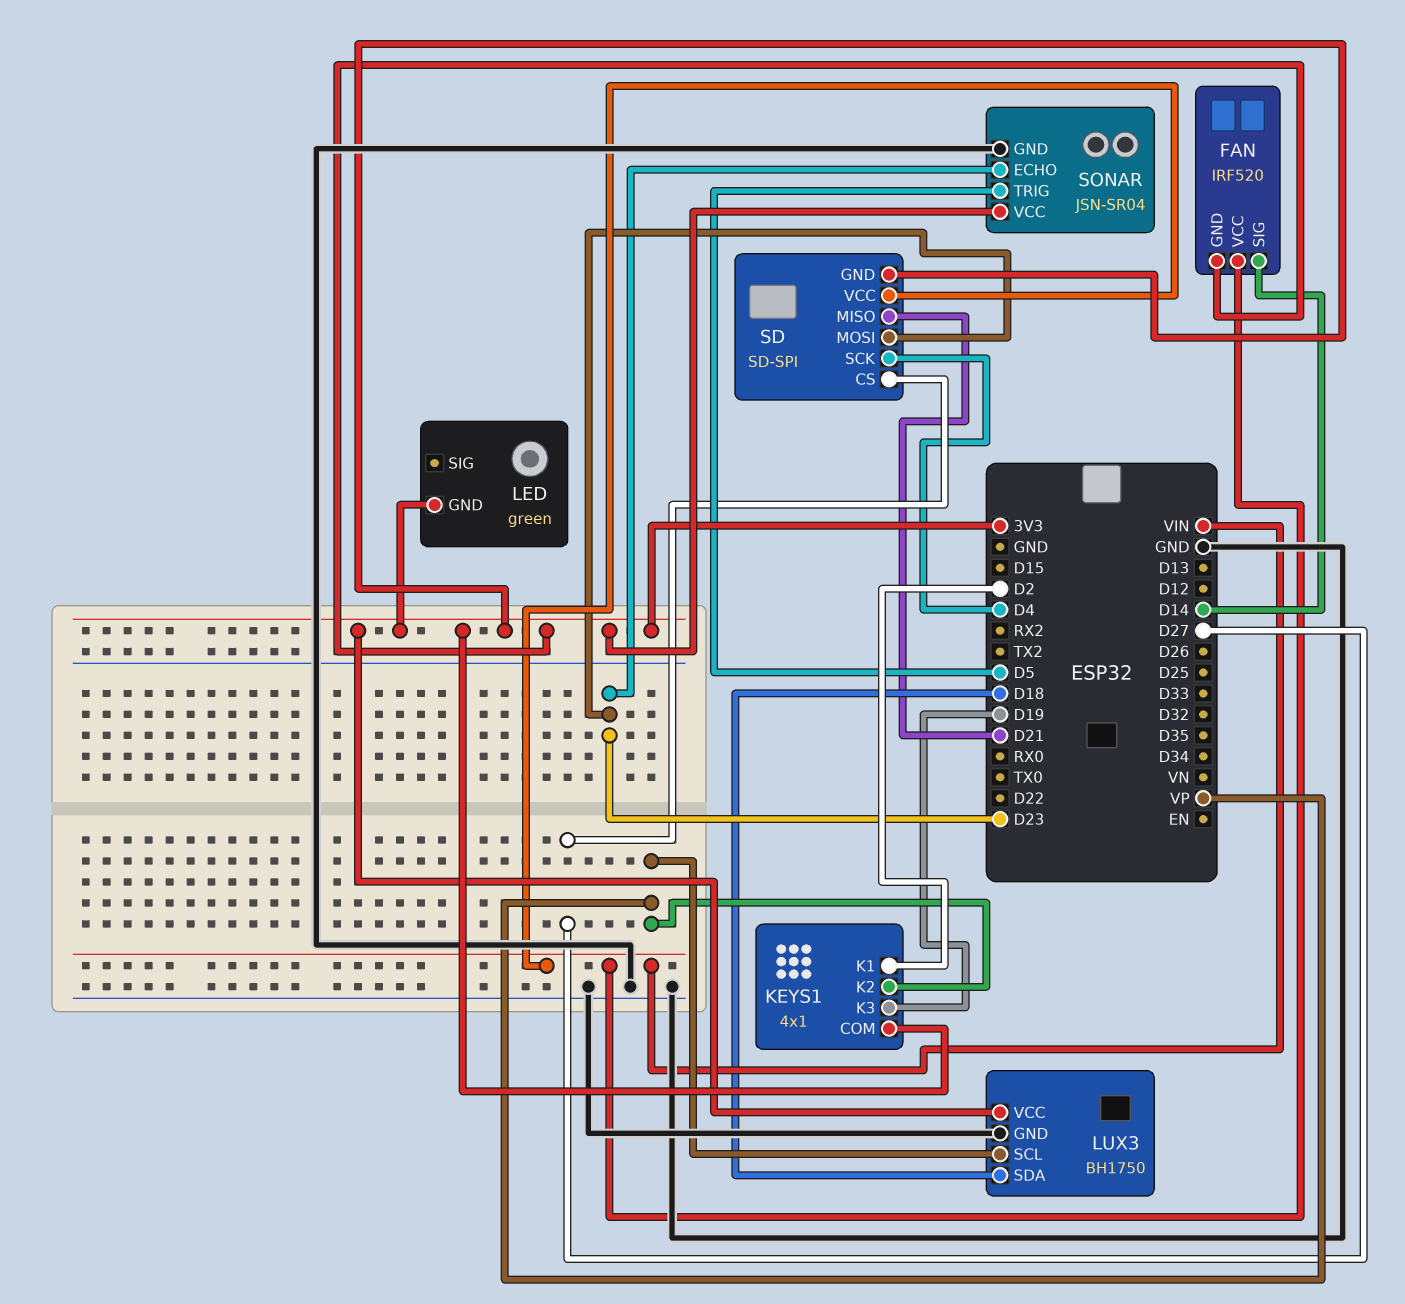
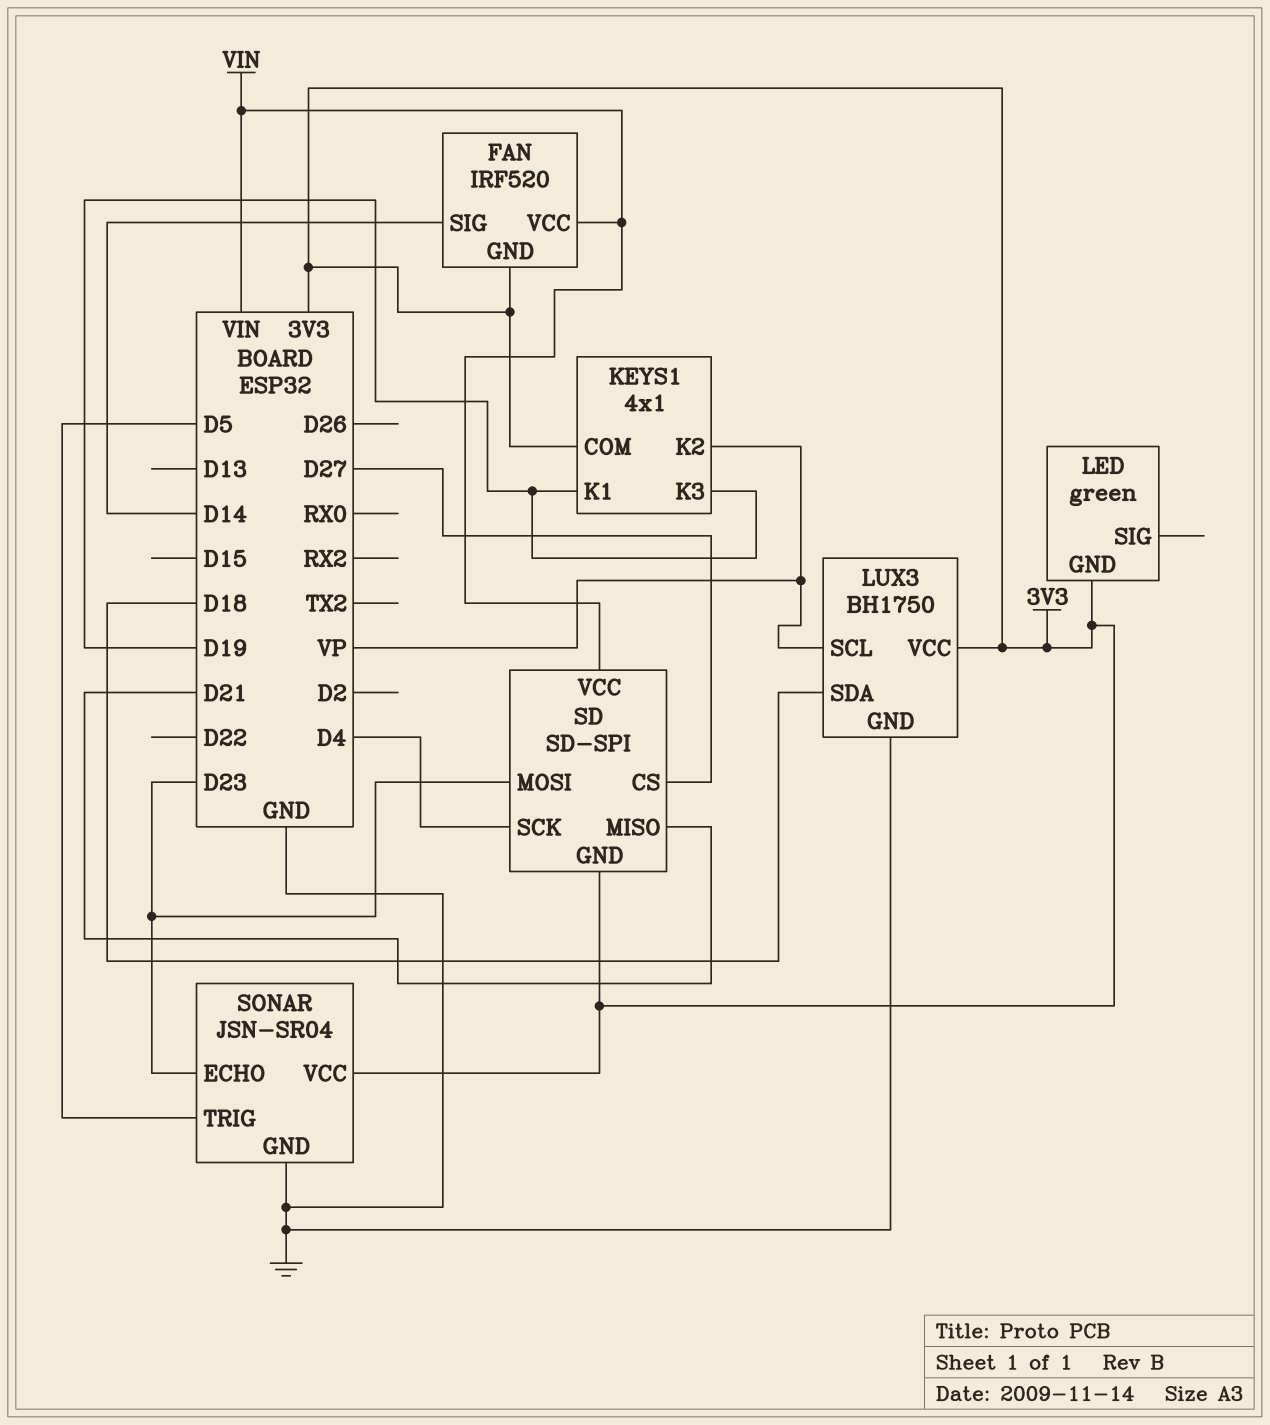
KEYS1 pin K1: D2 -> D19

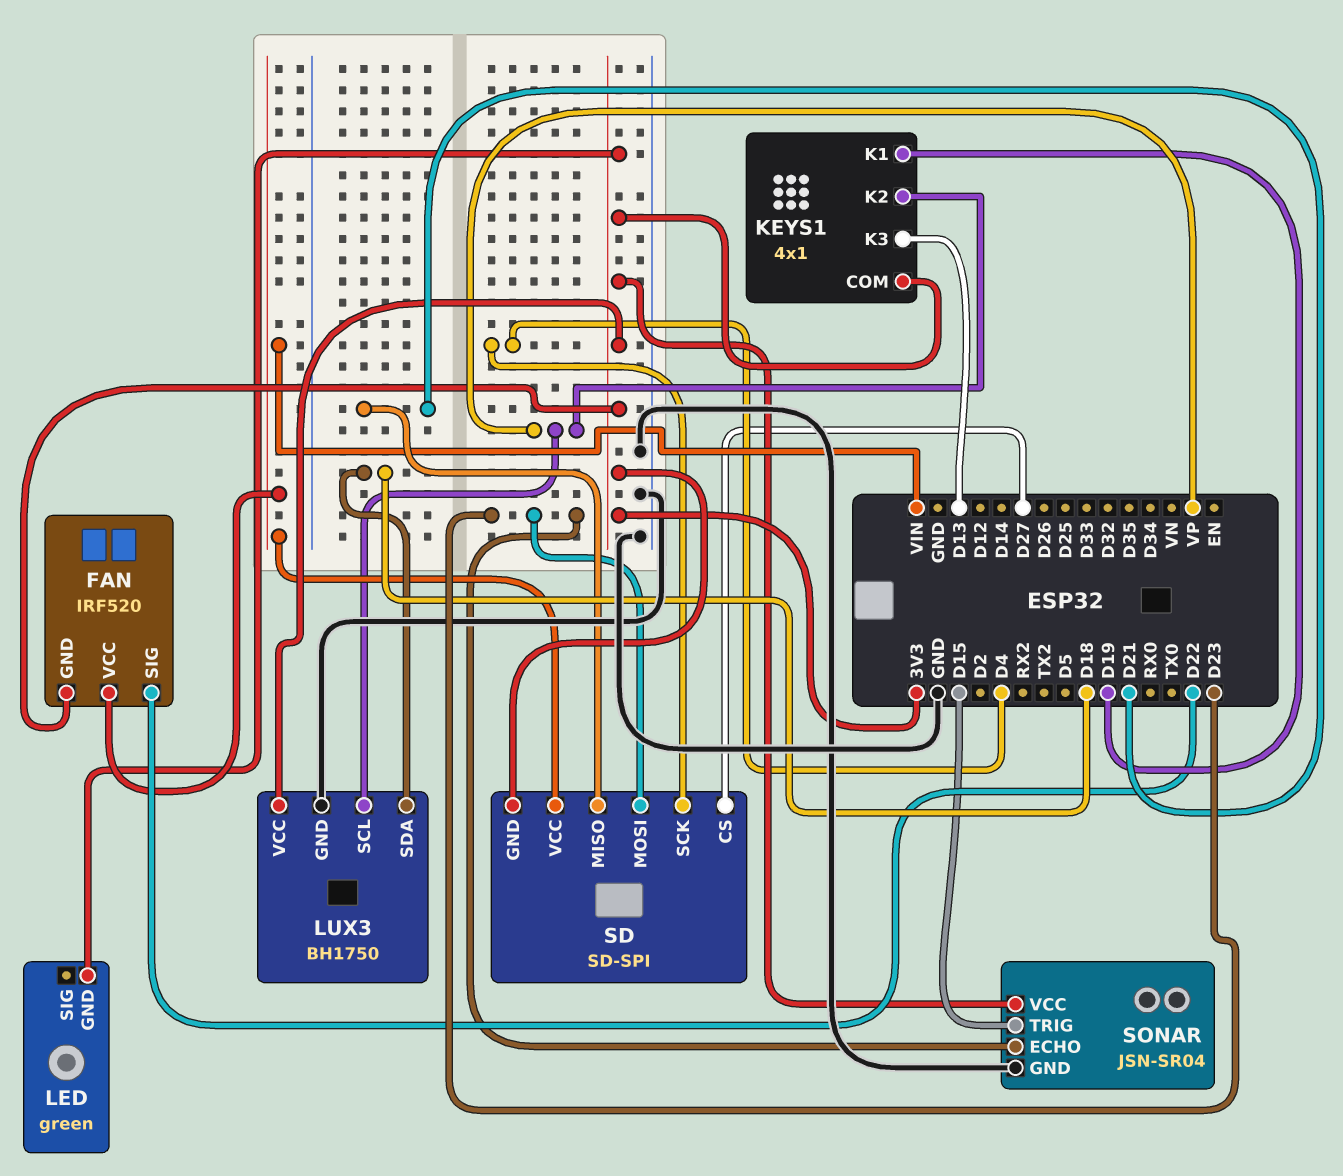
FAN pin SIG: D14 -> D22
KEYS1 pin K3: D19 -> D13
SONAR pin TRIG: D5 -> D15

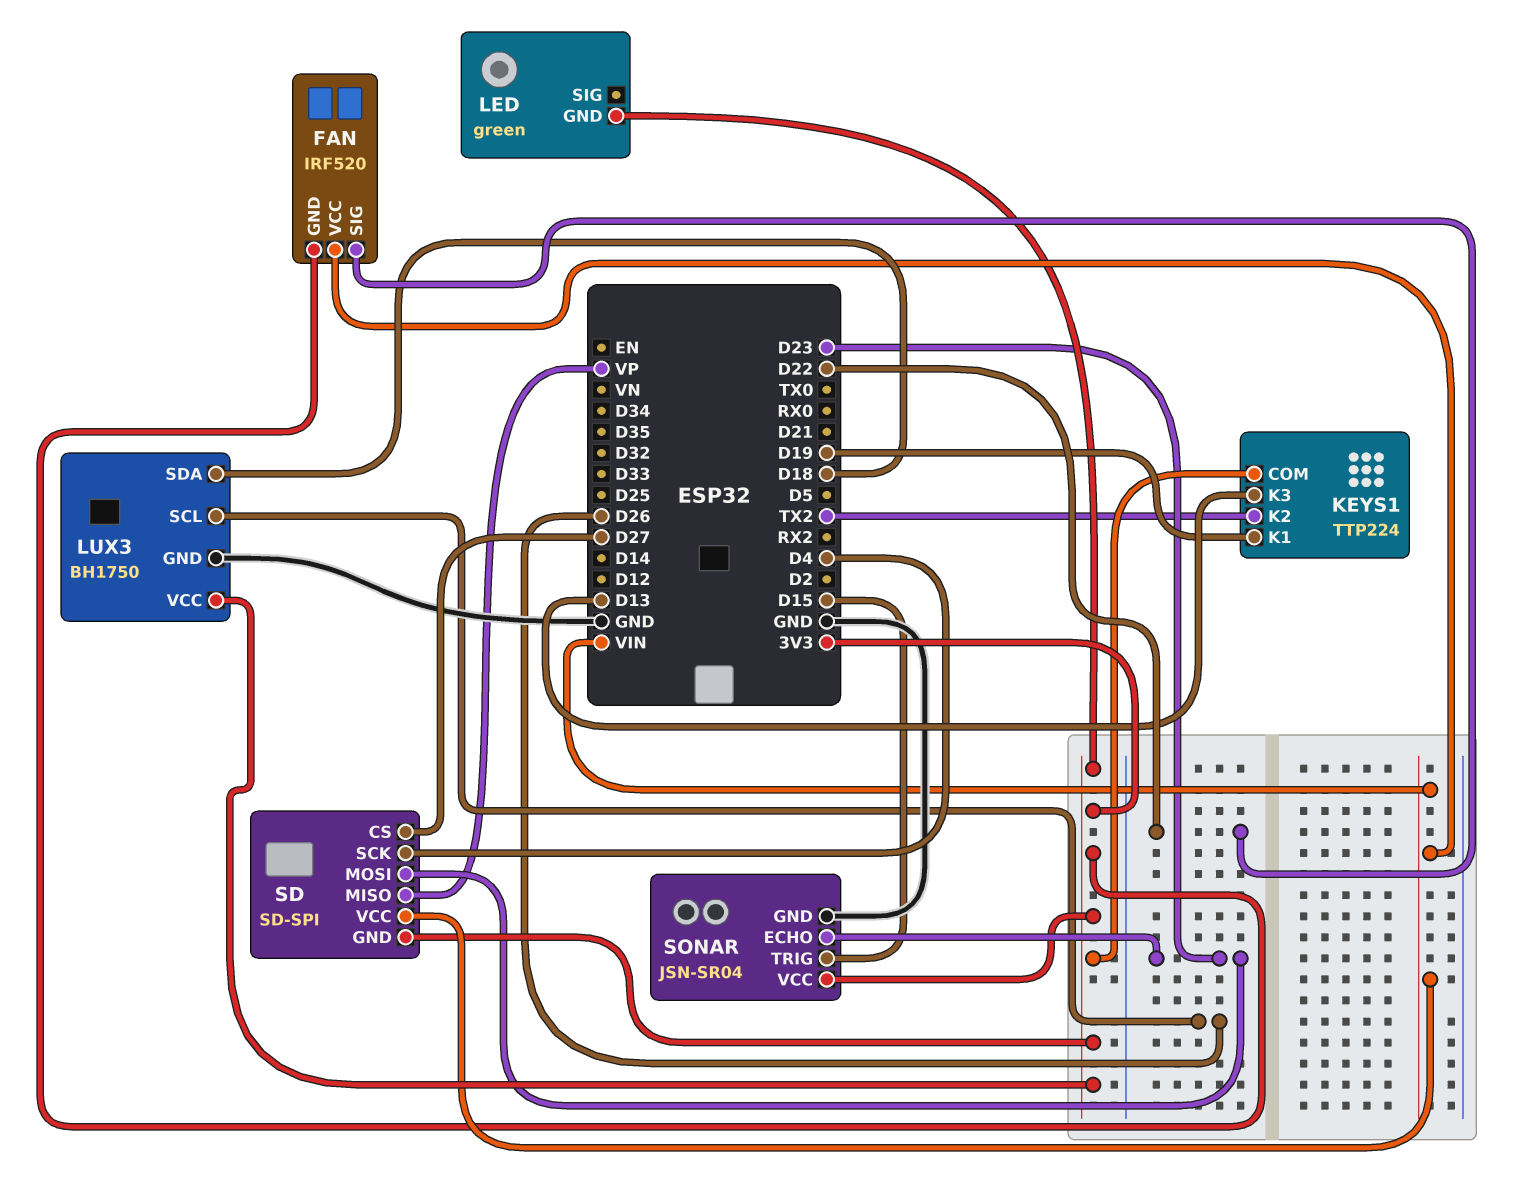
KEYS1: 4x1 -> TTP224
KEYS1 pin K2: VP -> TX2
LUX3 pin SCL: VP -> D26
SD pin MISO: D21 -> VP

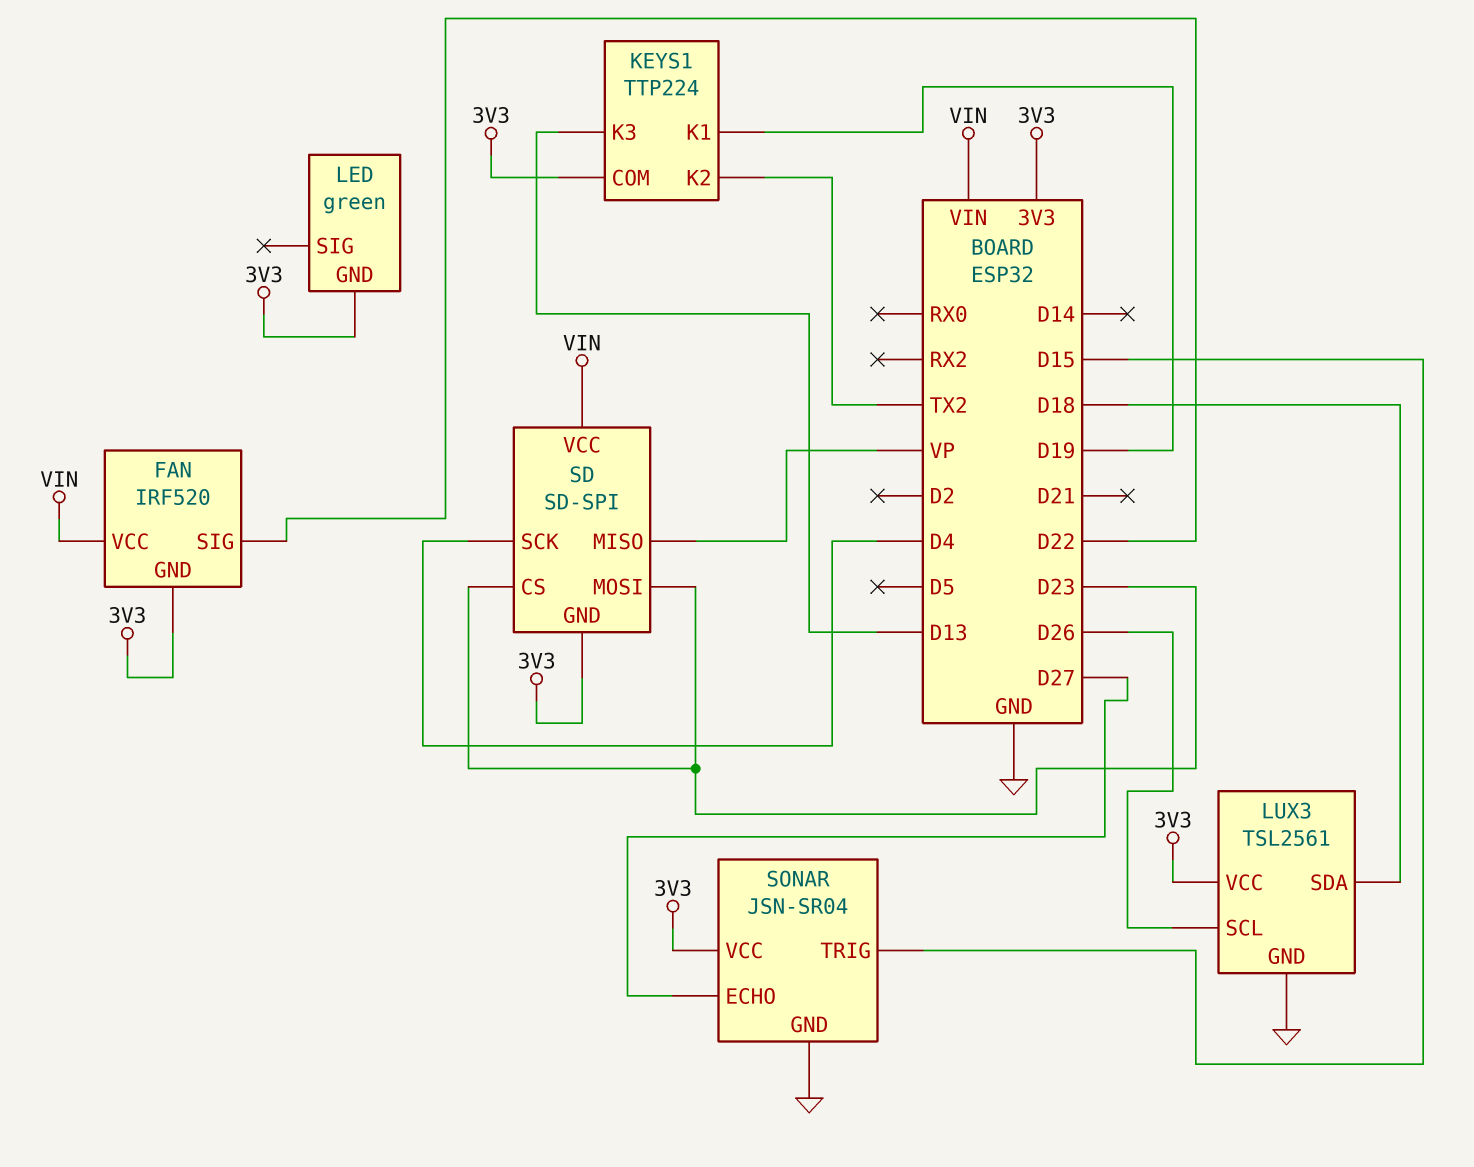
LUX3: BH1750 -> TSL2561
SD pin CS: D27 -> D23
SONAR pin ECHO: D23 -> D27

